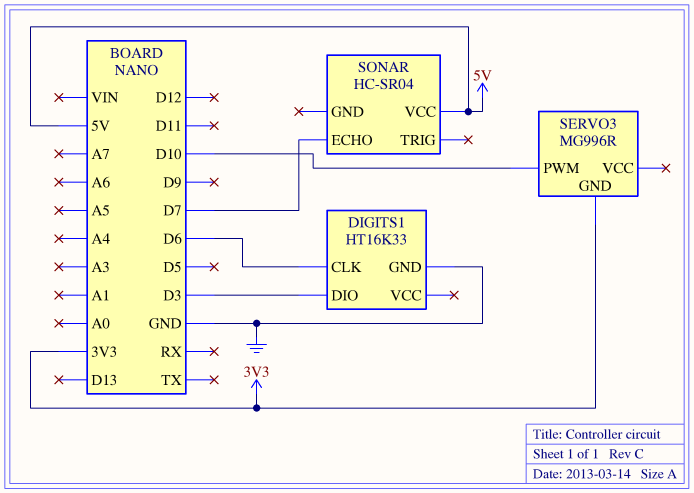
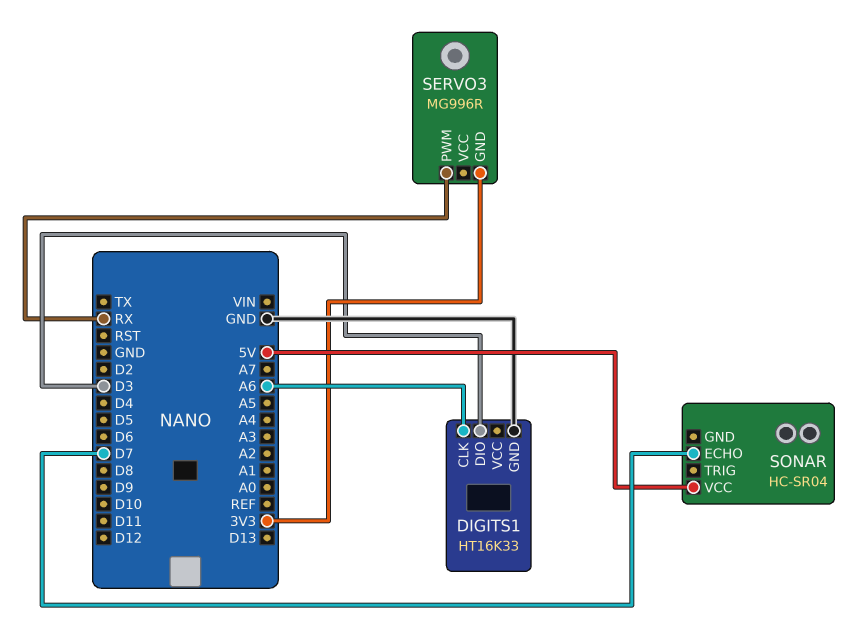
DIGITS1 pin CLK: D6 -> A6
SERVO3 pin PWM: D10 -> RX

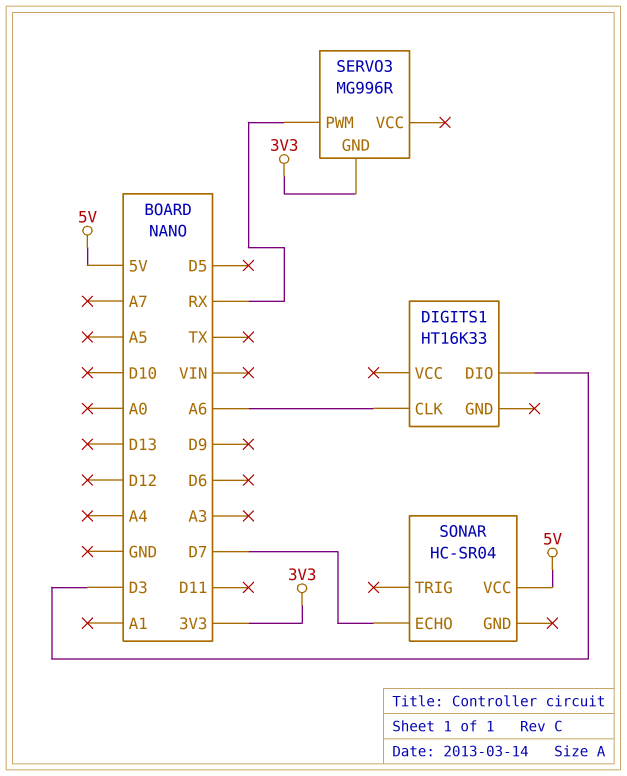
DIGITS1 pin GND: GND -> none

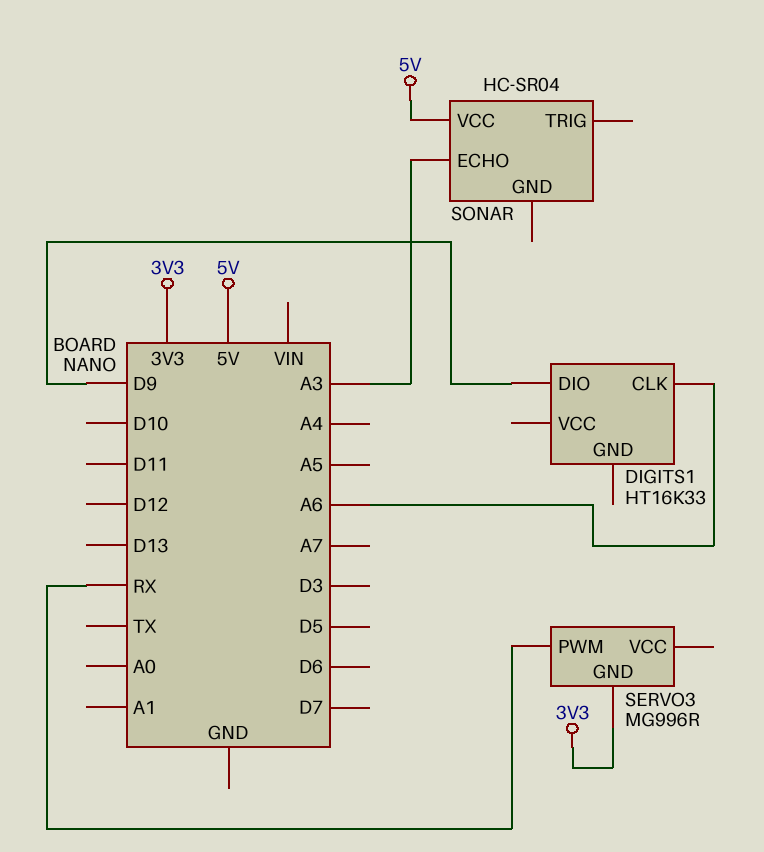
DIGITS1 pin DIO: D3 -> D9
SONAR pin ECHO: D7 -> A3

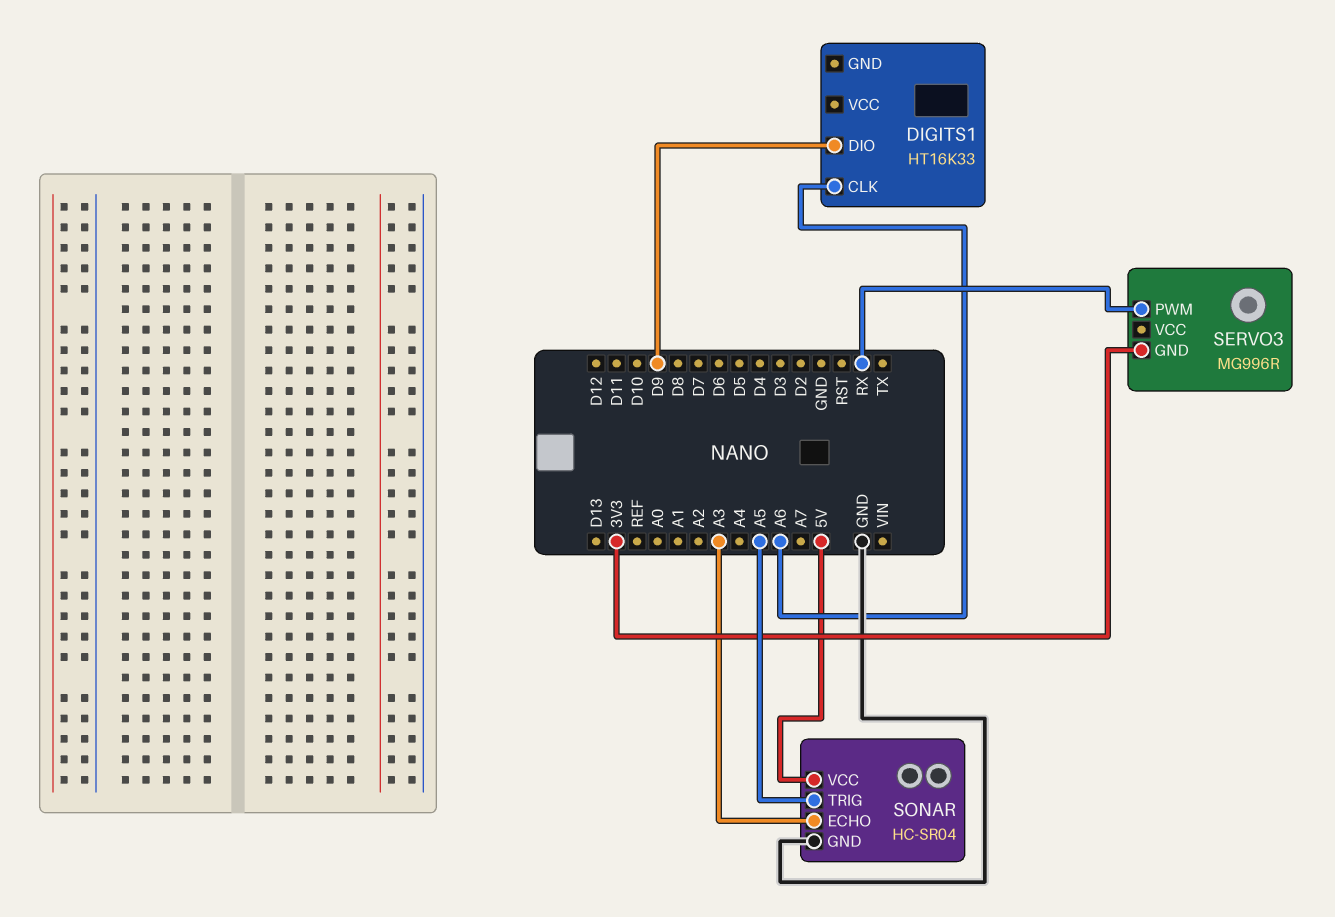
SONAR pin GND: none -> GND
SONAR pin TRIG: none -> A5

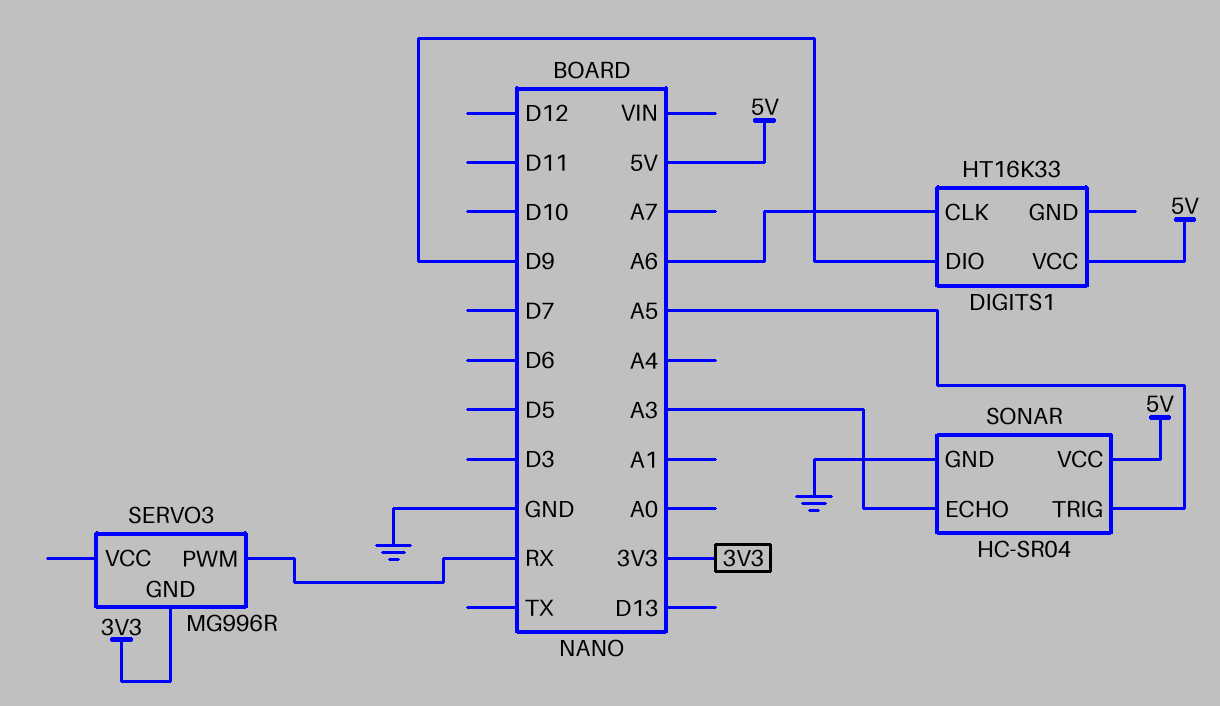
DIGITS1 pin VCC: none -> 5V

